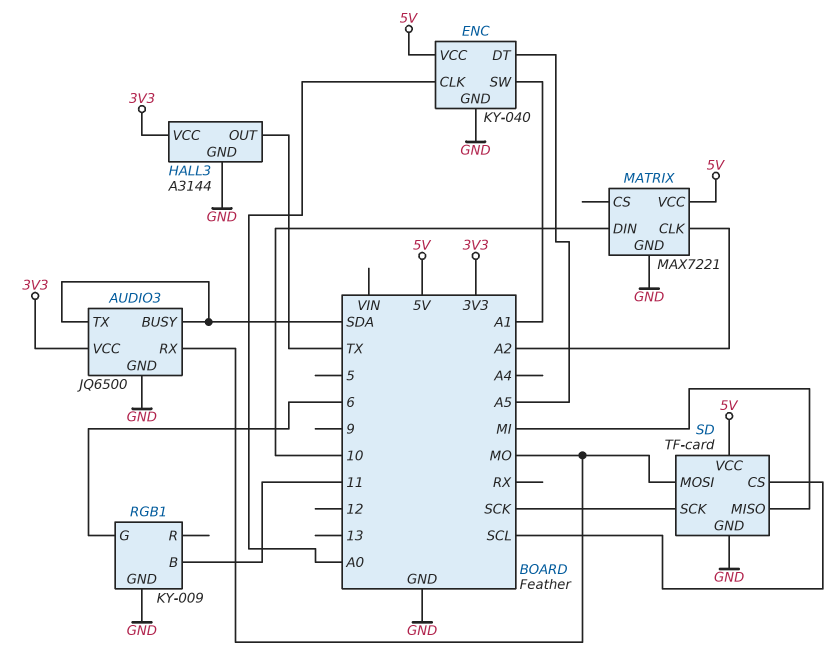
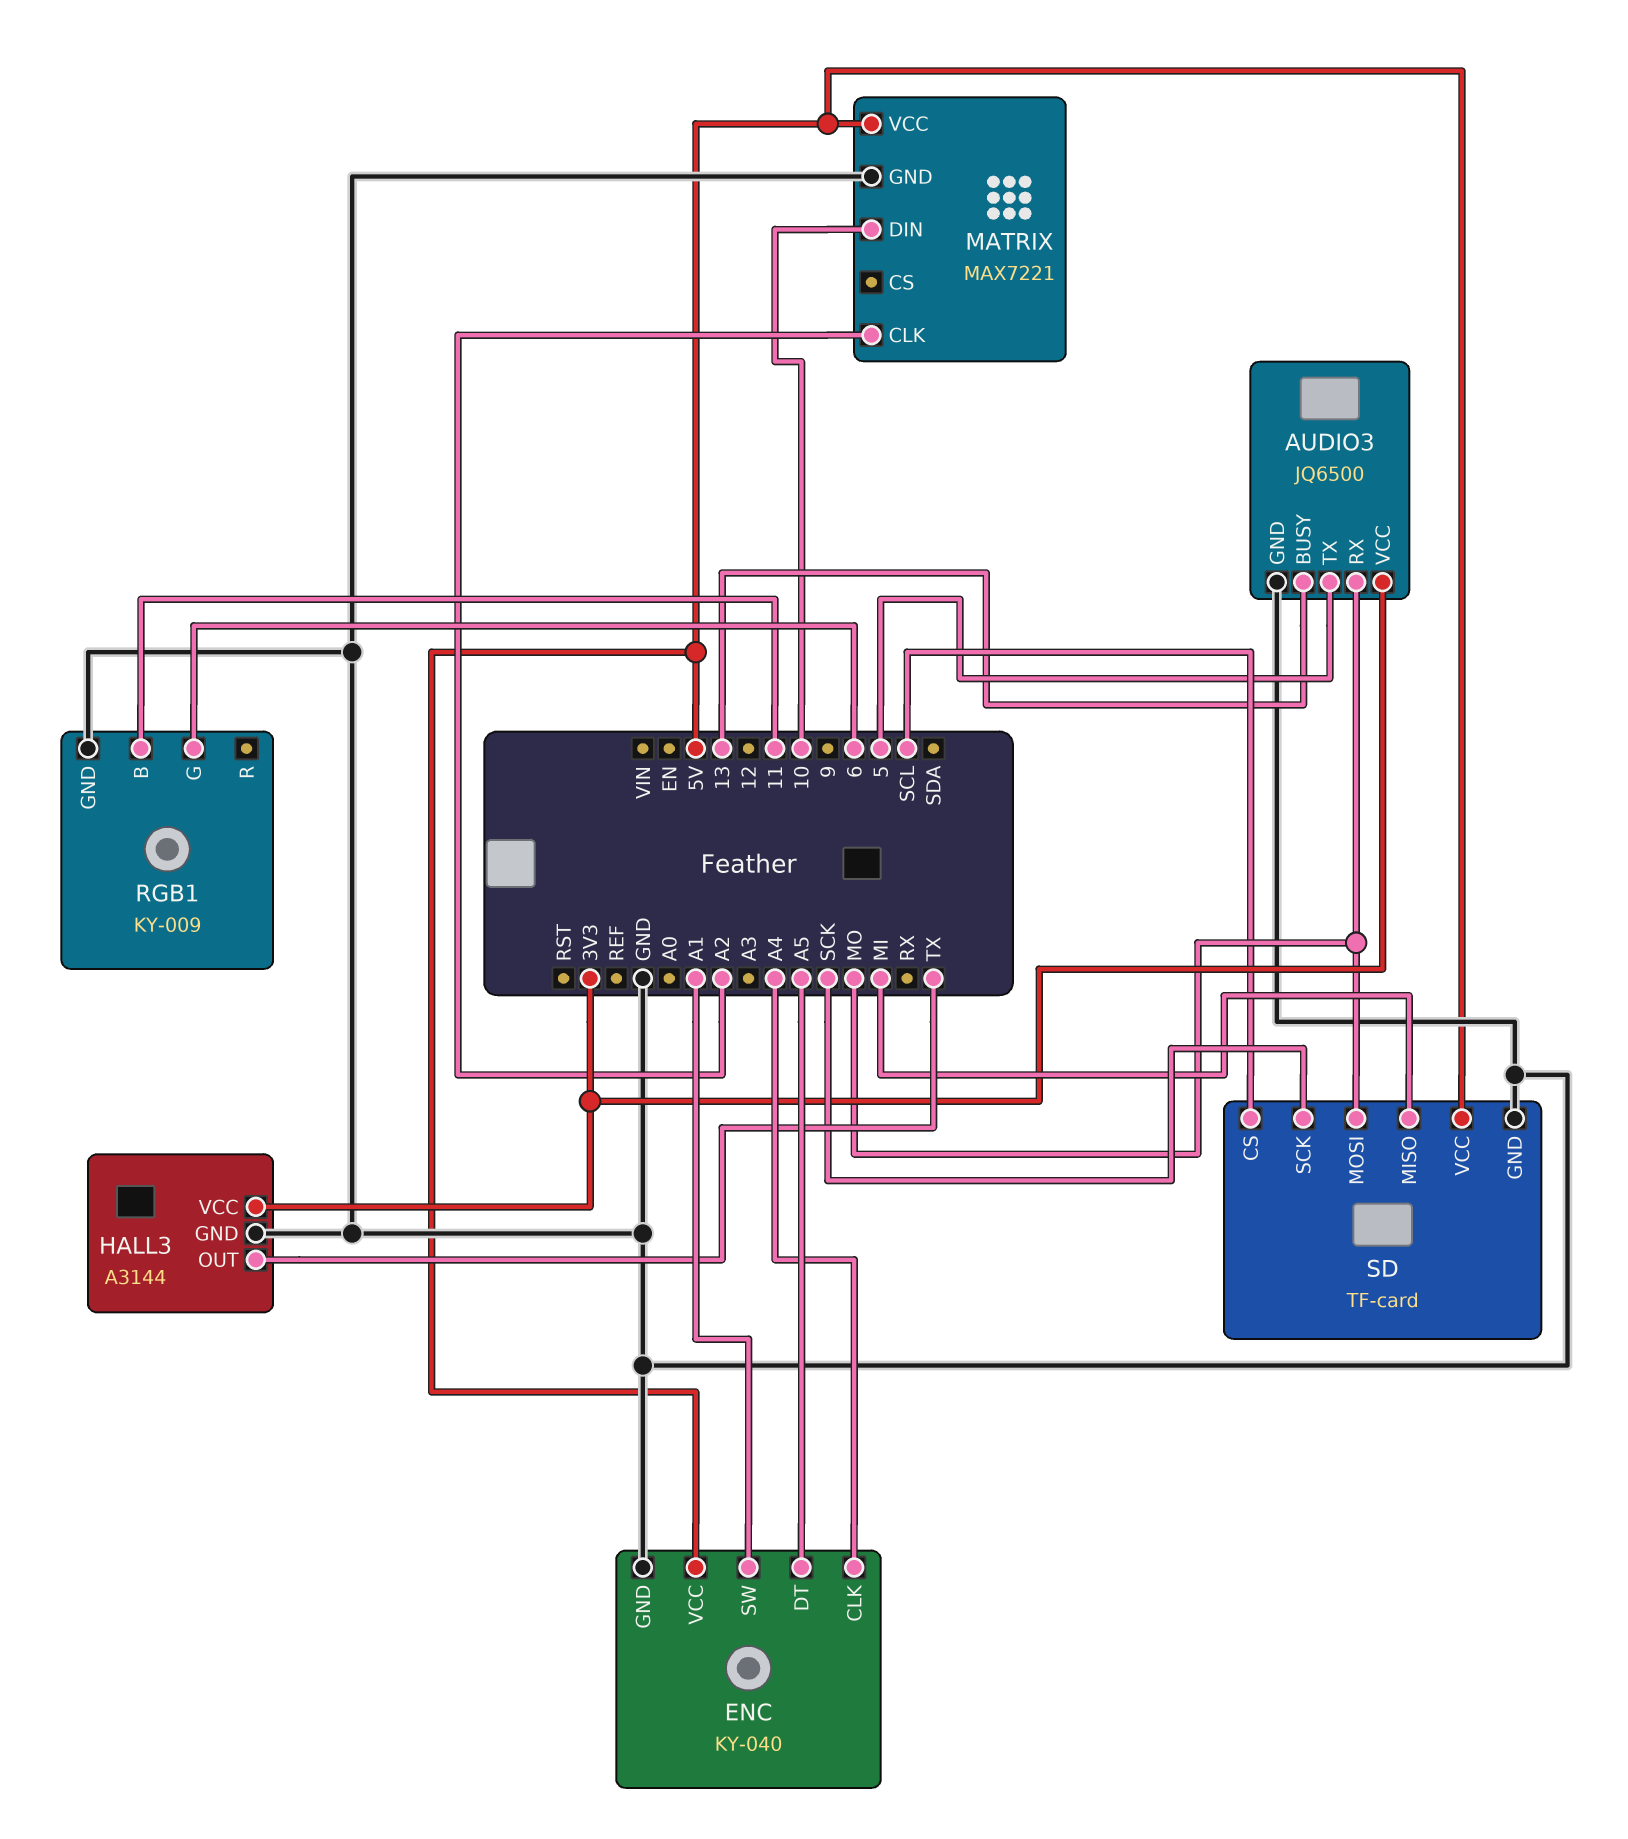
AUDIO3 pin BUSY: SDA -> 13
AUDIO3 pin TX: SDA -> 5
ENC pin CLK: A0 -> A4

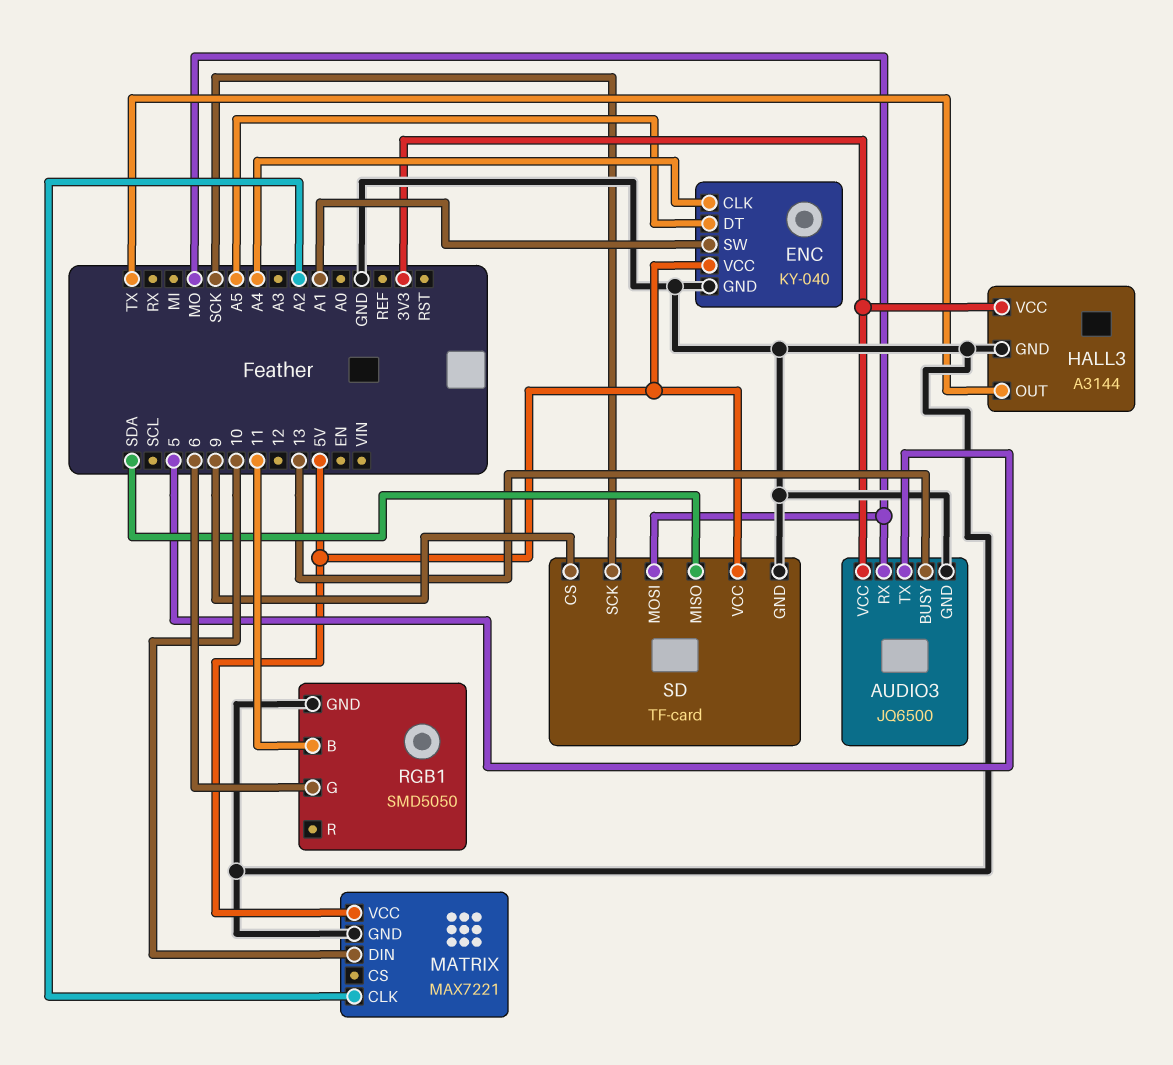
RGB1: KY-009 -> SMD5050
SD pin CS: SCL -> 9
SD pin MISO: MI -> SDA

